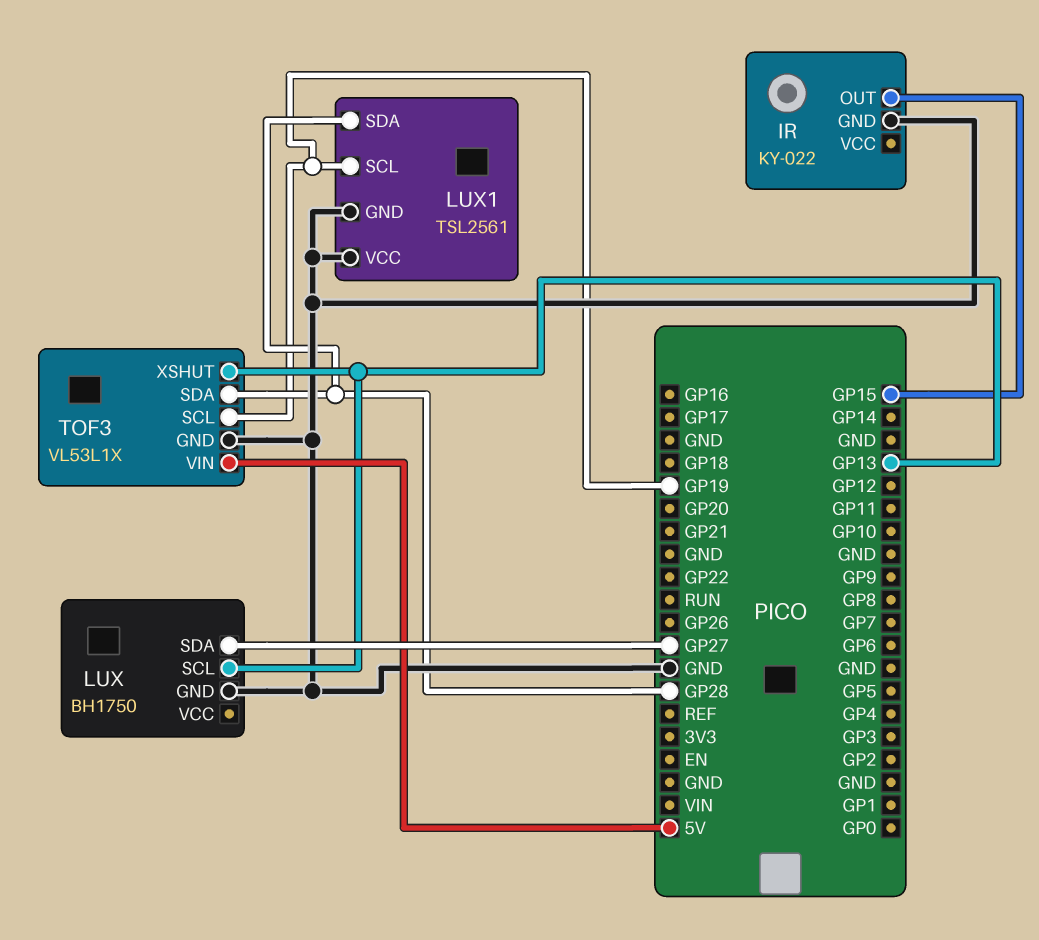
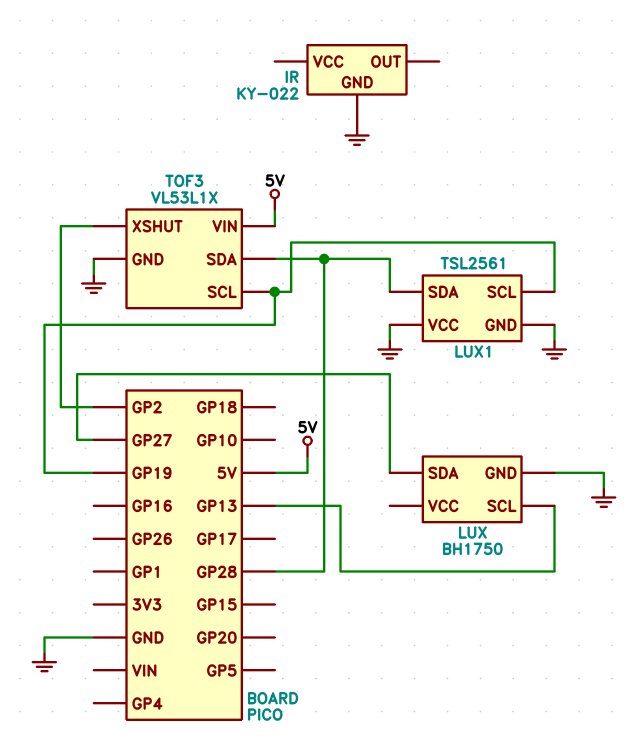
IR pin OUT: GP15 -> none
TOF3 pin XSHUT: GP13 -> GP2

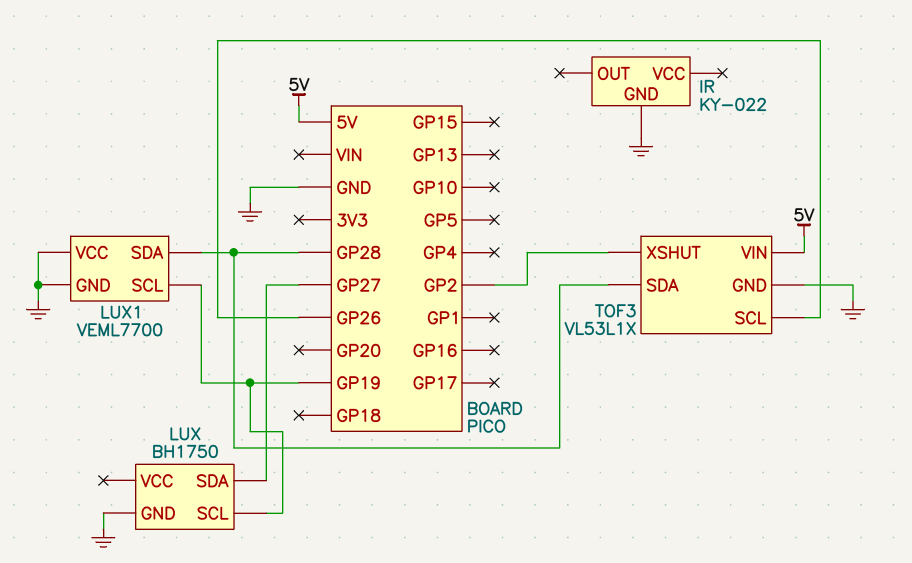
LUX pin SCL: GP13 -> GP19
LUX1: TSL2561 -> VEML7700
TOF3 pin SCL: GP19 -> GP26

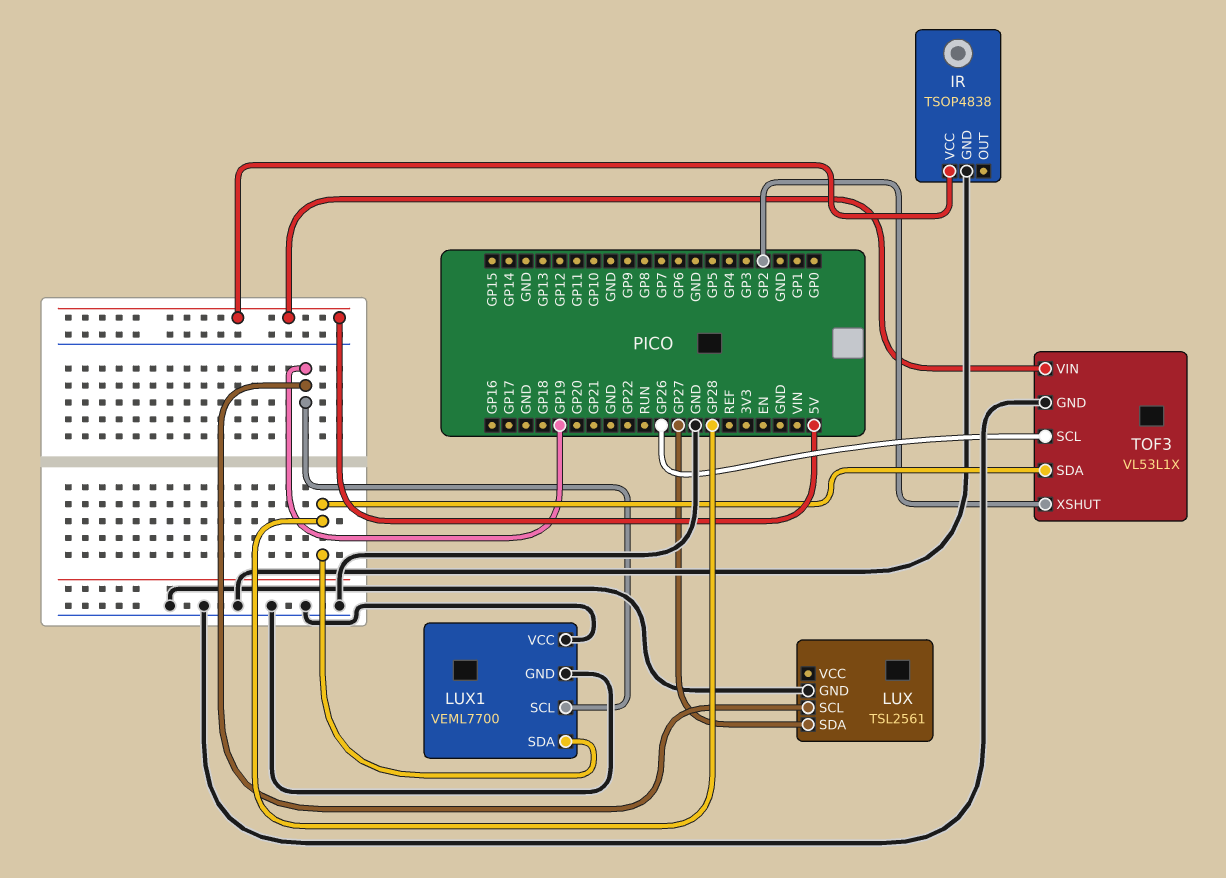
IR: KY-022 -> TSOP4838
IR pin VCC: none -> 5V
LUX: BH1750 -> TSL2561

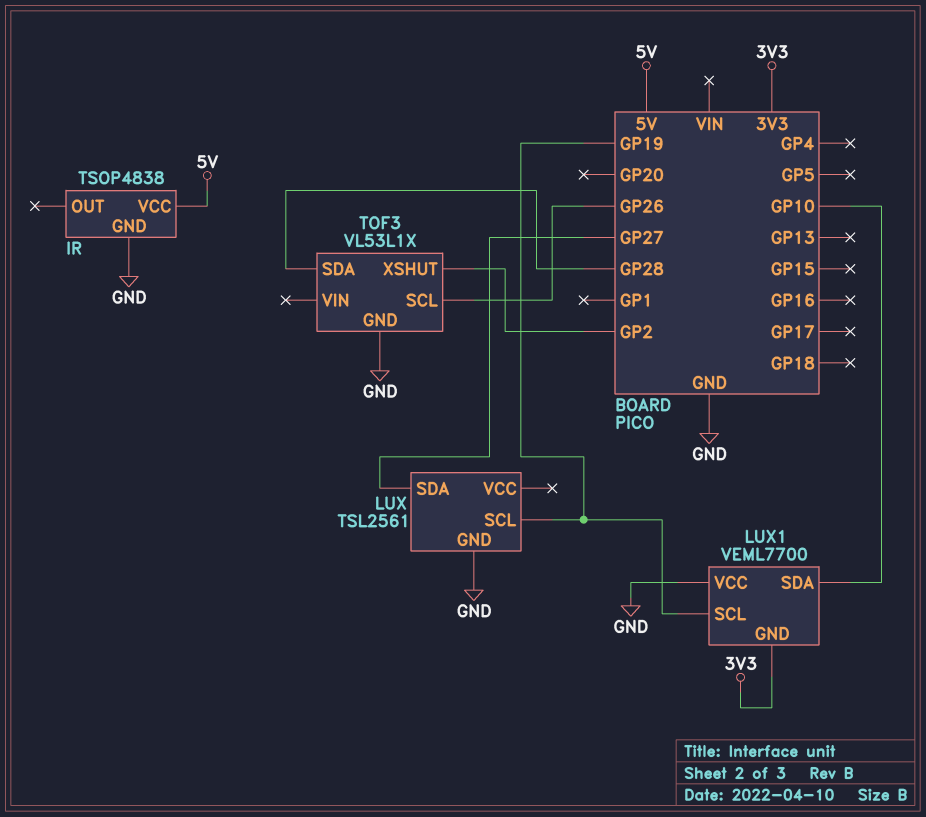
LUX1 pin GND: GND -> 3V3
LUX1 pin SDA: GP28 -> GP10
TOF3 pin VIN: 5V -> none

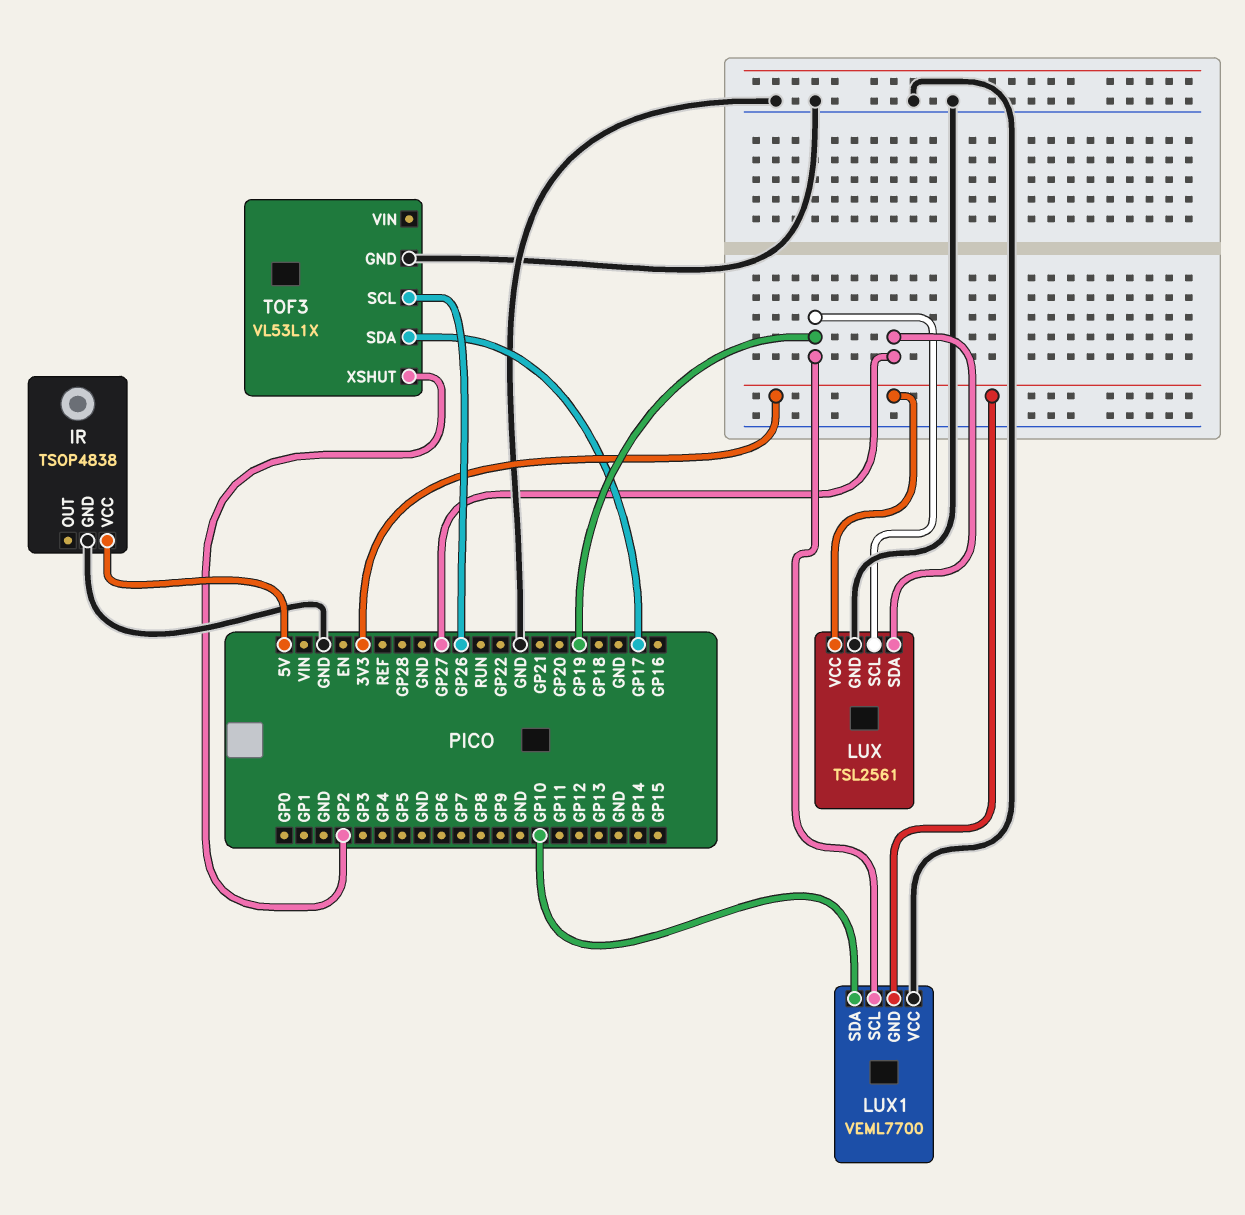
LUX pin VCC: none -> 3V3
TOF3 pin SDA: GP28 -> GP17

